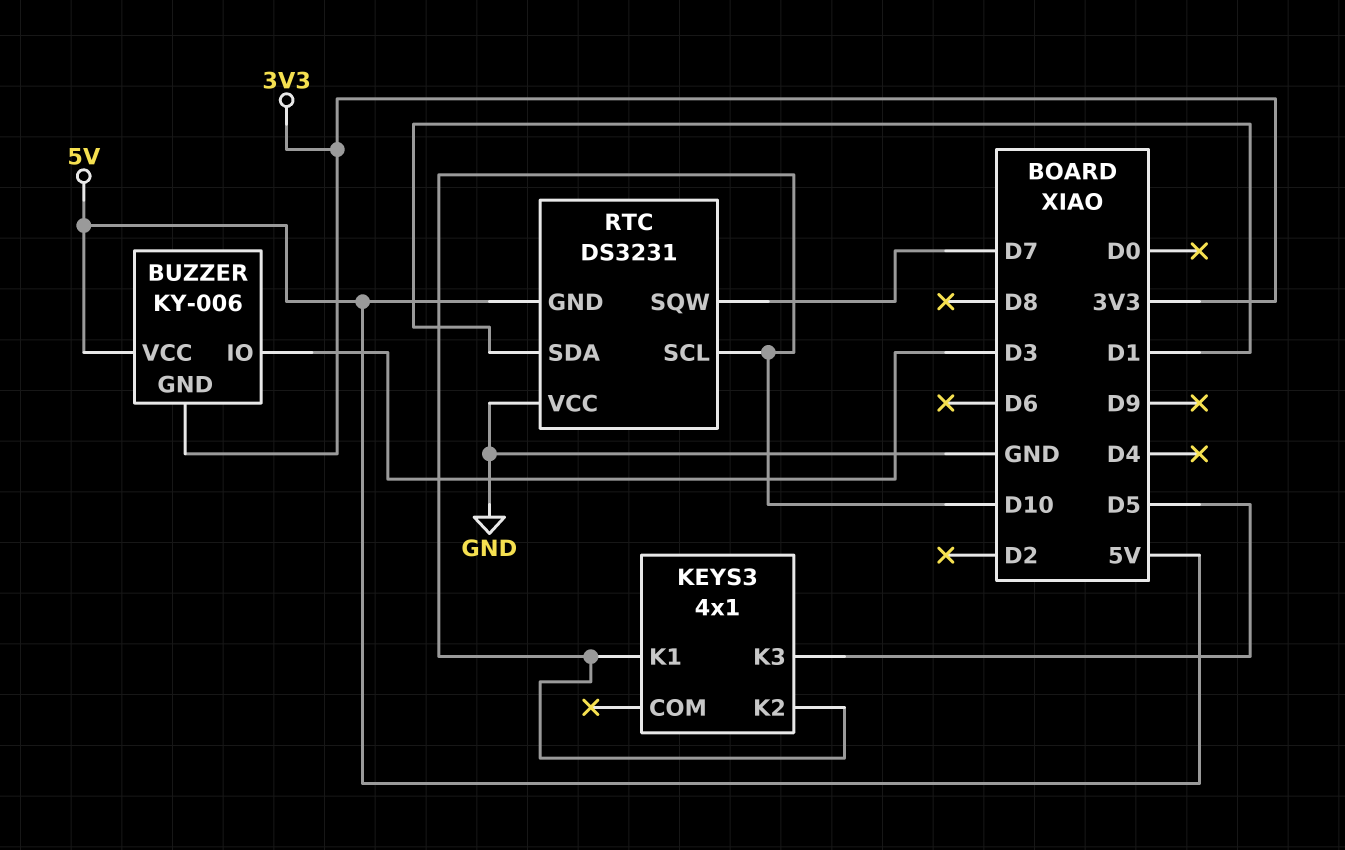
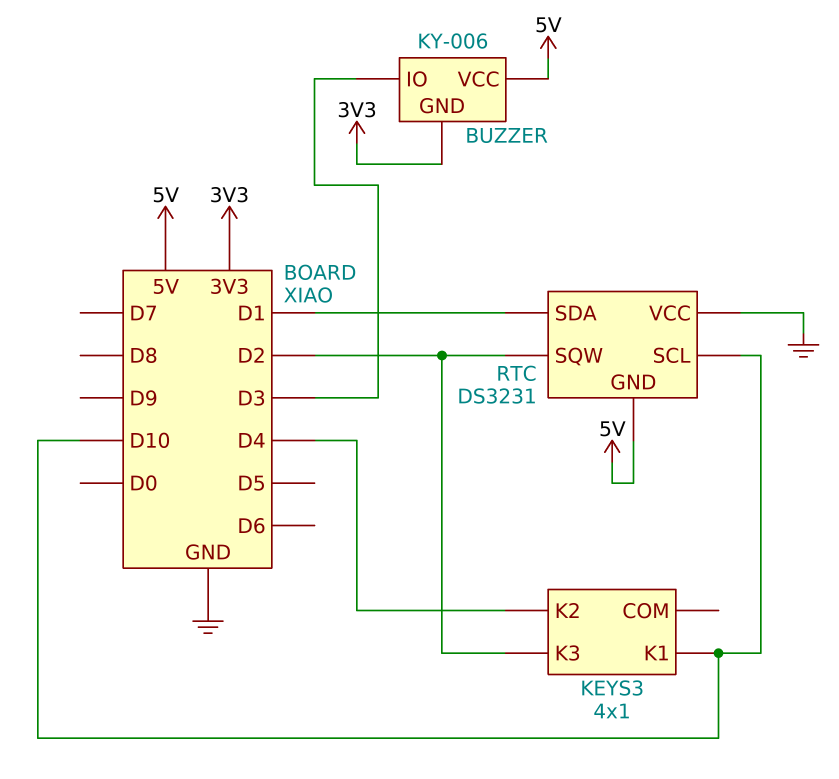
KEYS3 pin K2: D10 -> D4
KEYS3 pin K3: D5 -> D2
RTC pin SQW: D7 -> D2

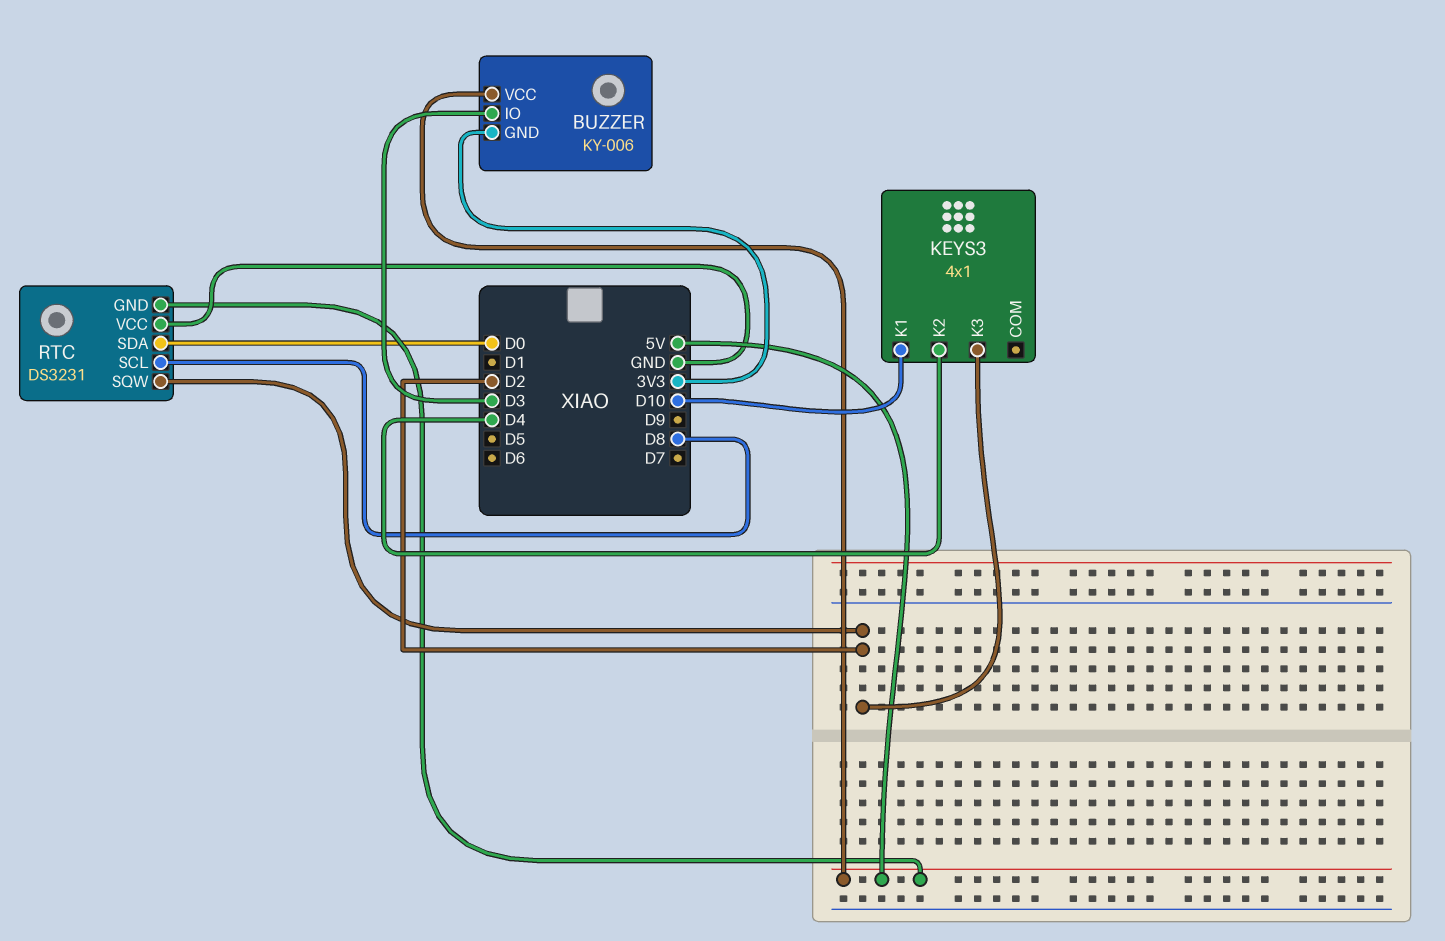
RTC pin SCL: D10 -> D8
RTC pin SDA: D1 -> D0

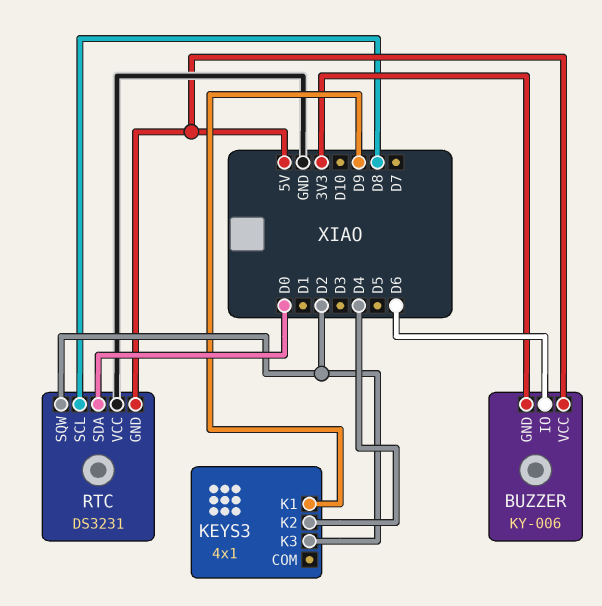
BUZZER pin IO: D3 -> D6
KEYS3 pin K1: D10 -> D9

